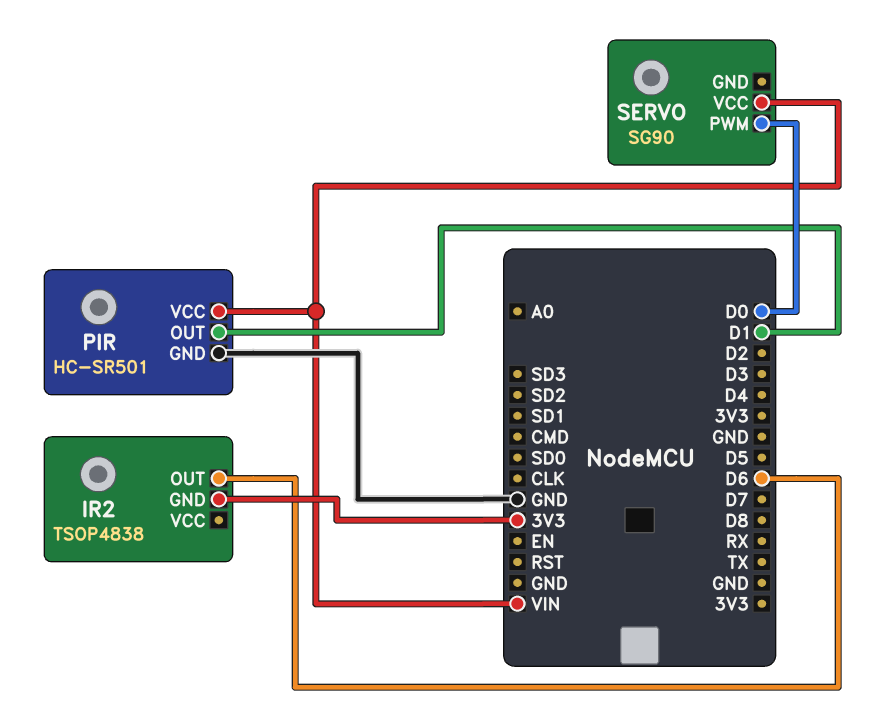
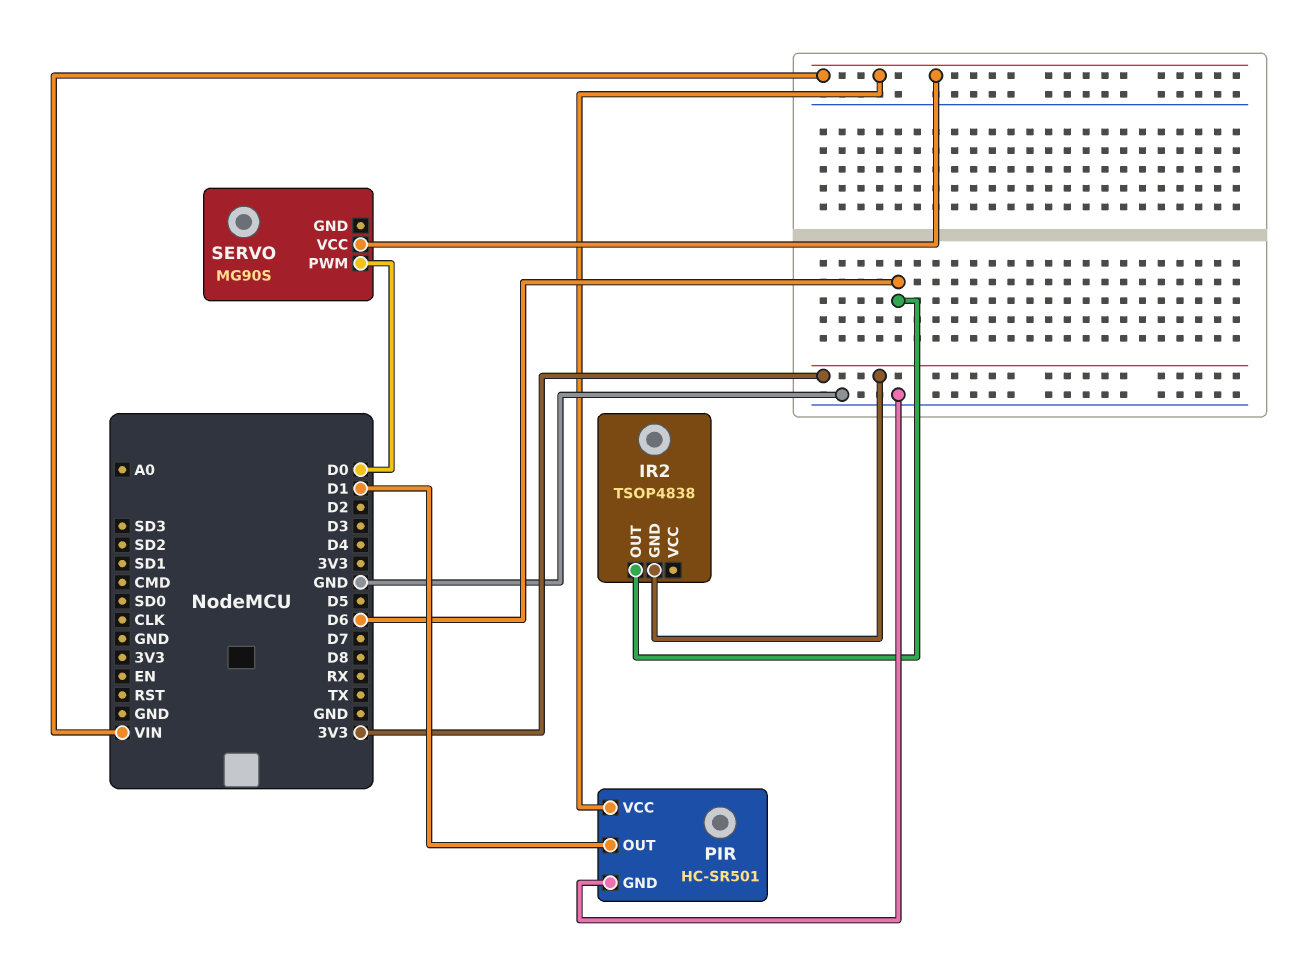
SERVO: SG90 -> MG90S

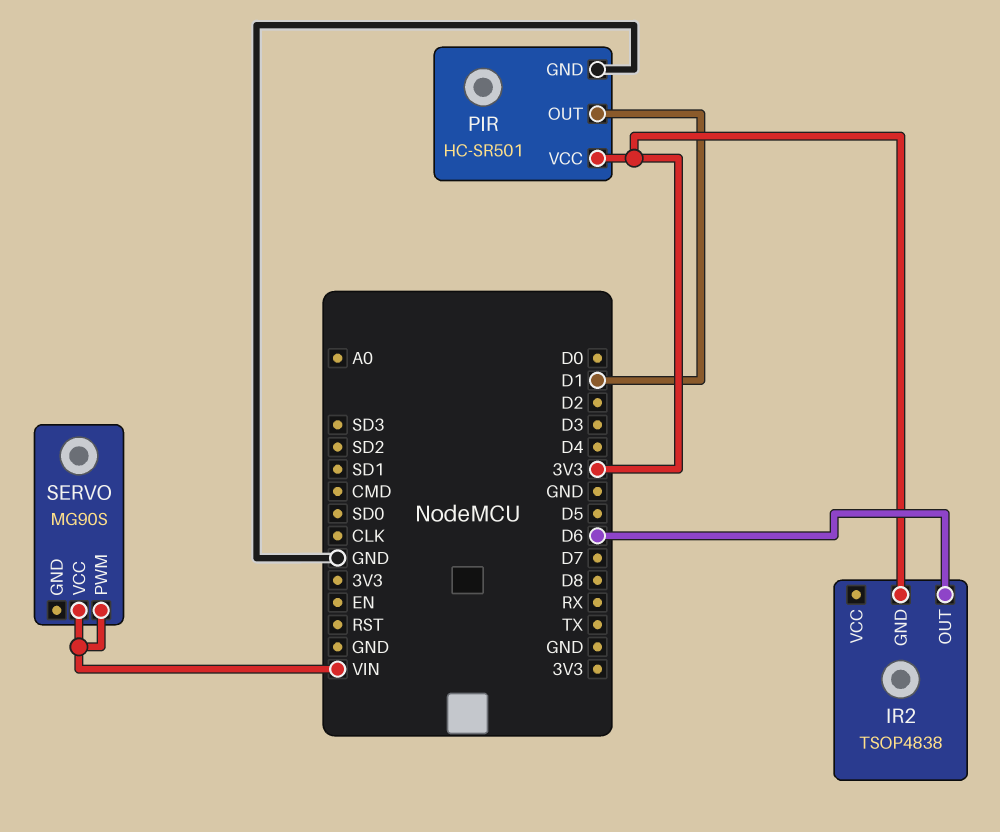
PIR pin VCC: VIN -> 3V3
SERVO pin PWM: D0 -> VIN

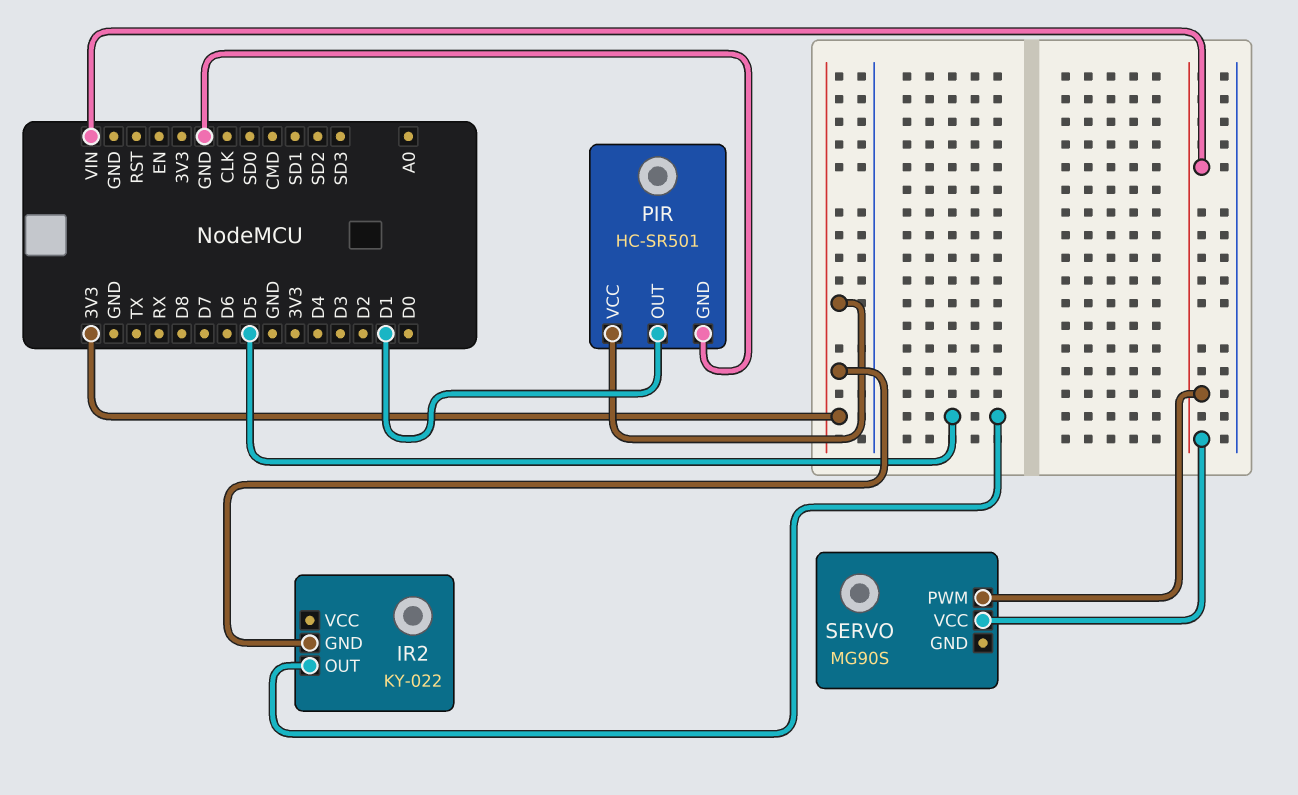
IR2: TSOP4838 -> KY-022
IR2 pin OUT: D6 -> D5

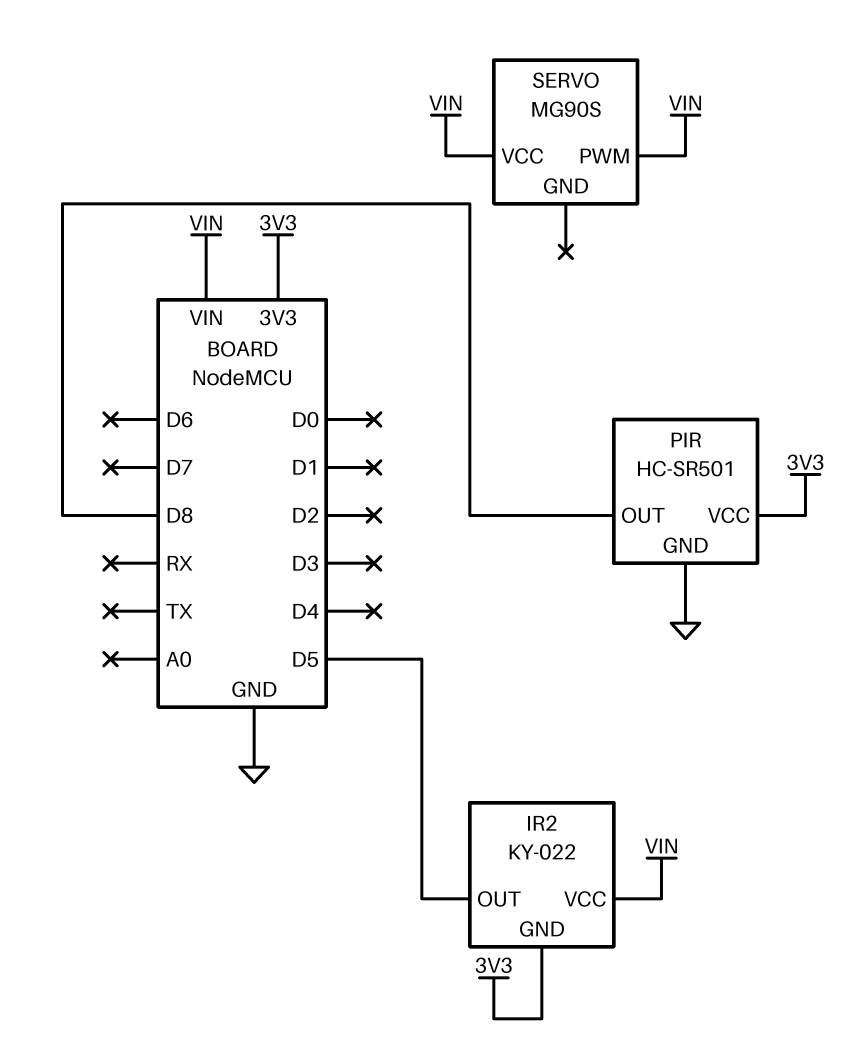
IR2 pin VCC: none -> VIN
PIR pin OUT: D1 -> D8

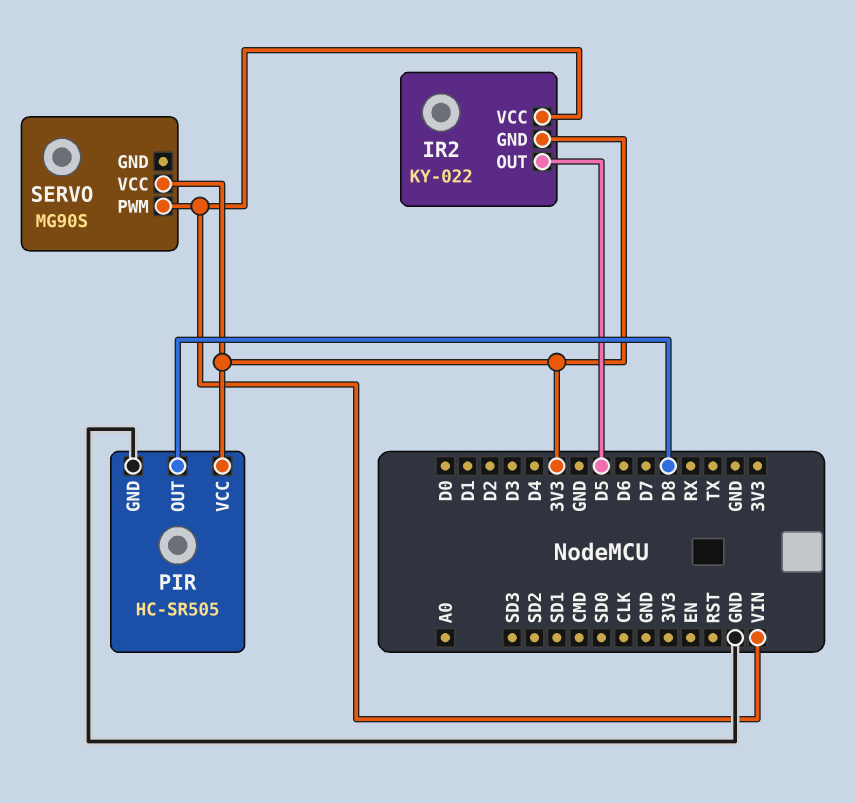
PIR: HC-SR501 -> HC-SR505
SERVO pin VCC: VIN -> 3V3

